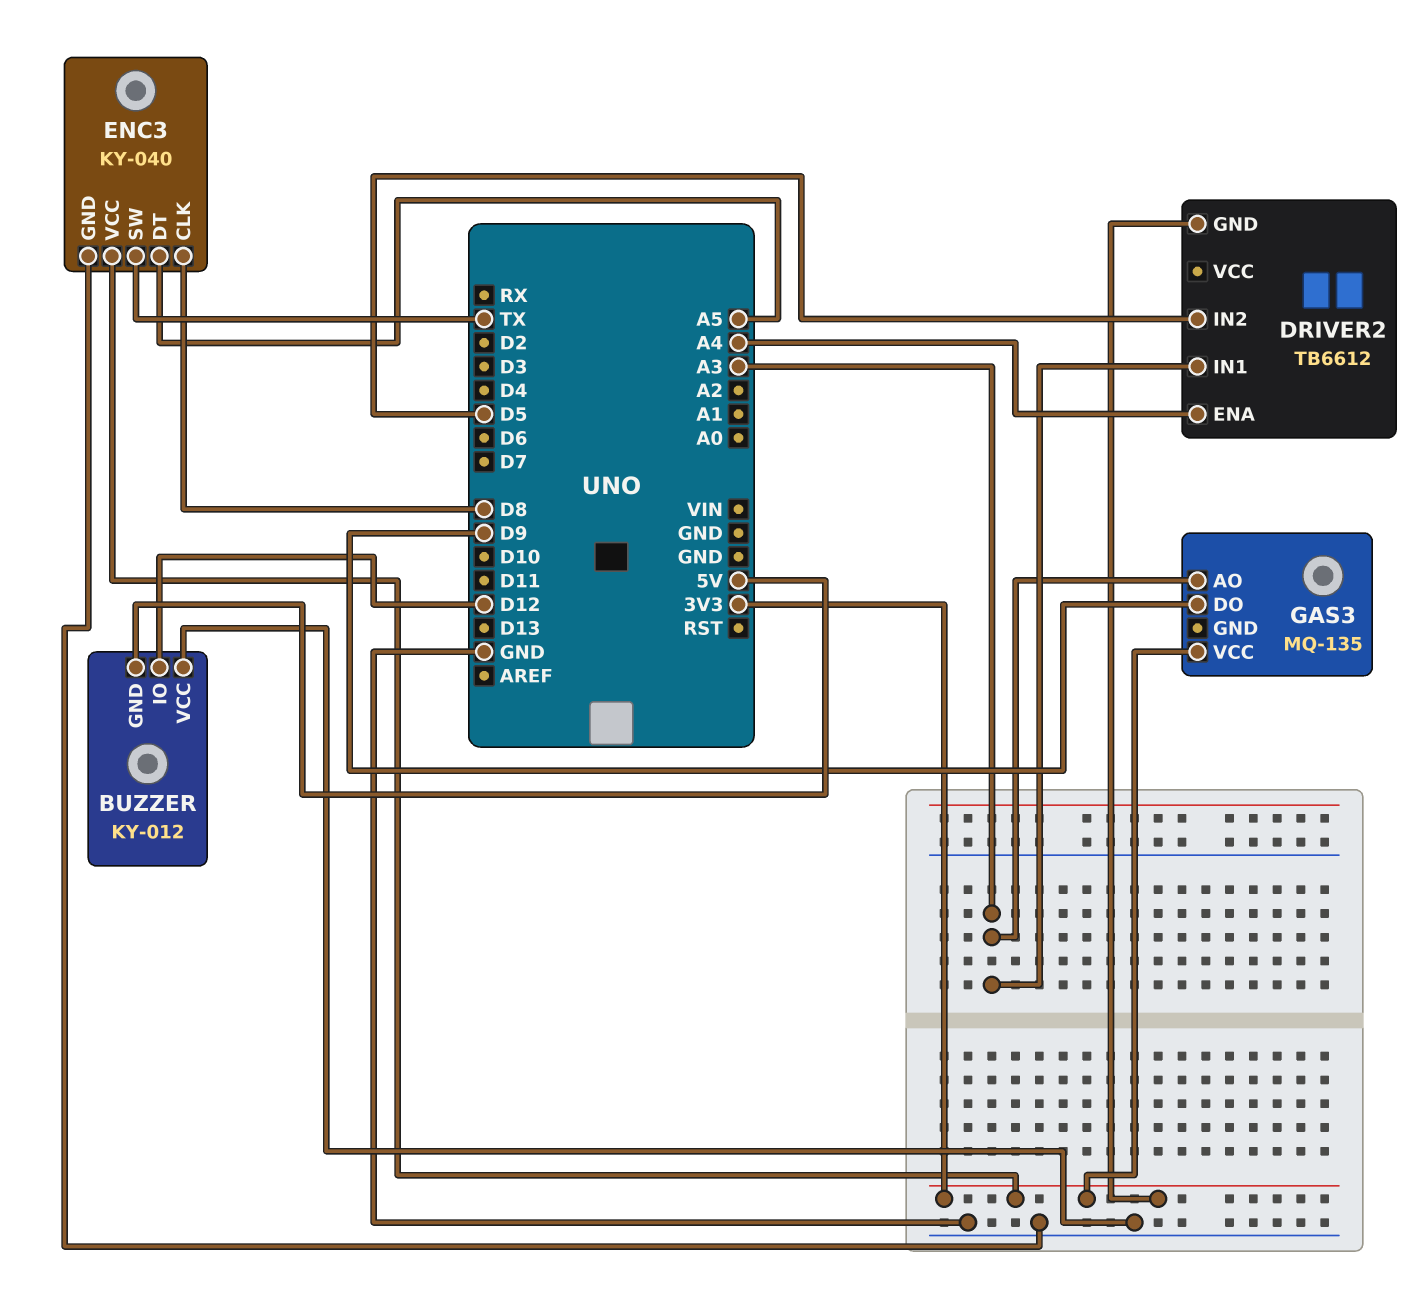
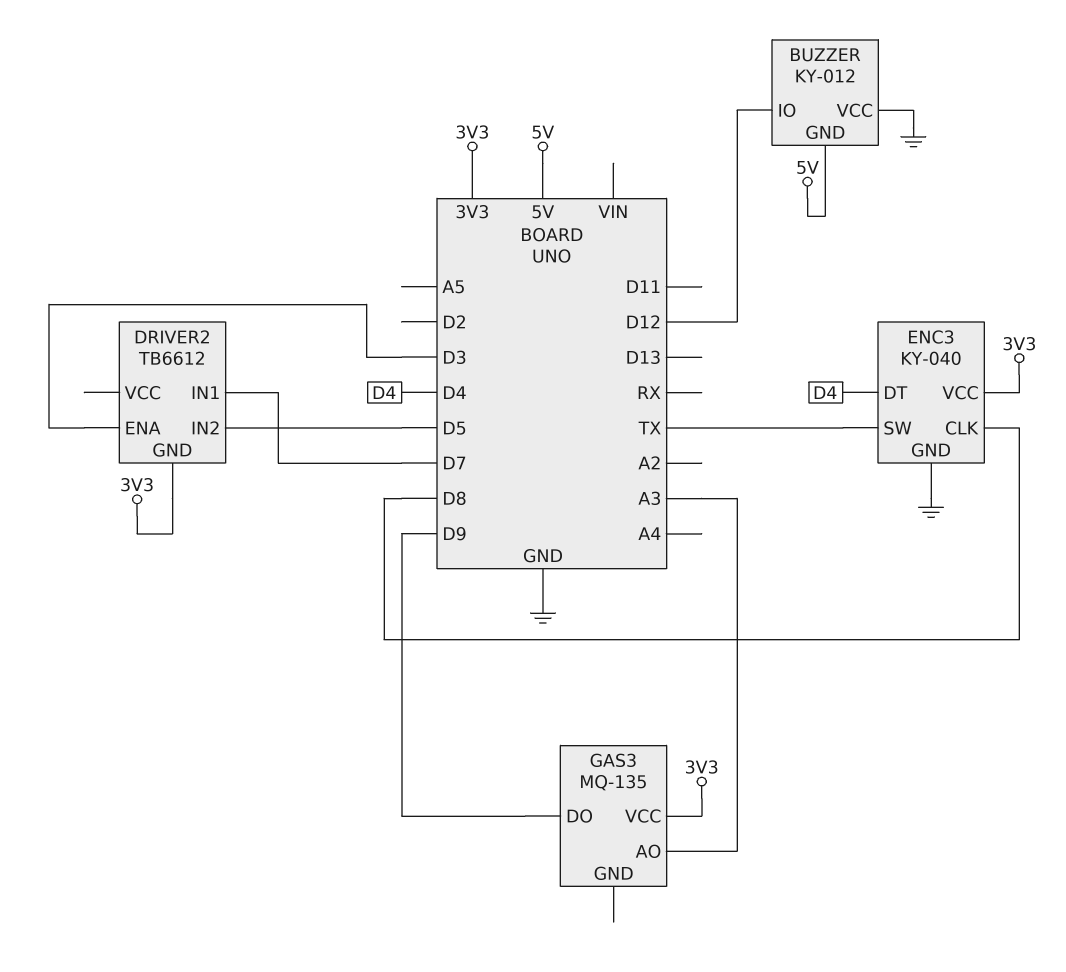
DRIVER2 pin ENA: A4 -> D3
DRIVER2 pin IN1: A3 -> D7
ENC3 pin DT: A5 -> D4

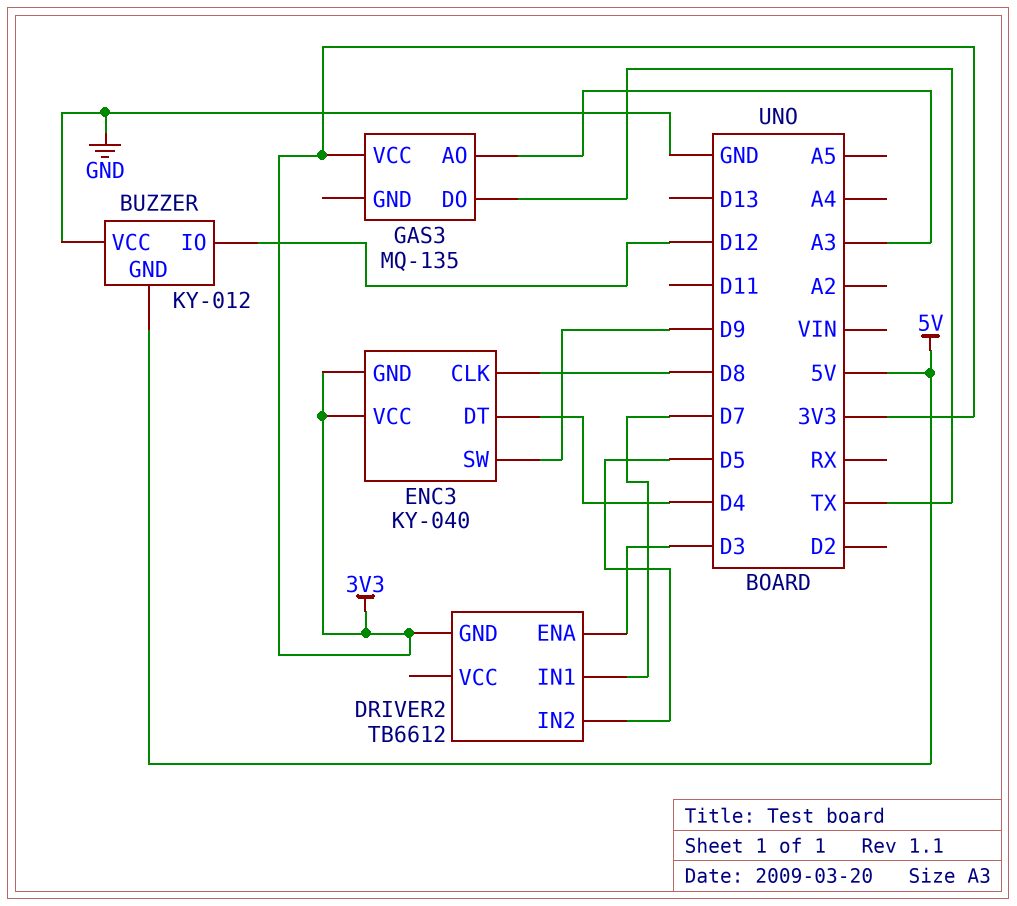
ENC3 pin GND: GND -> 3V3
ENC3 pin SW: TX -> D9
GAS3 pin DO: D9 -> TX

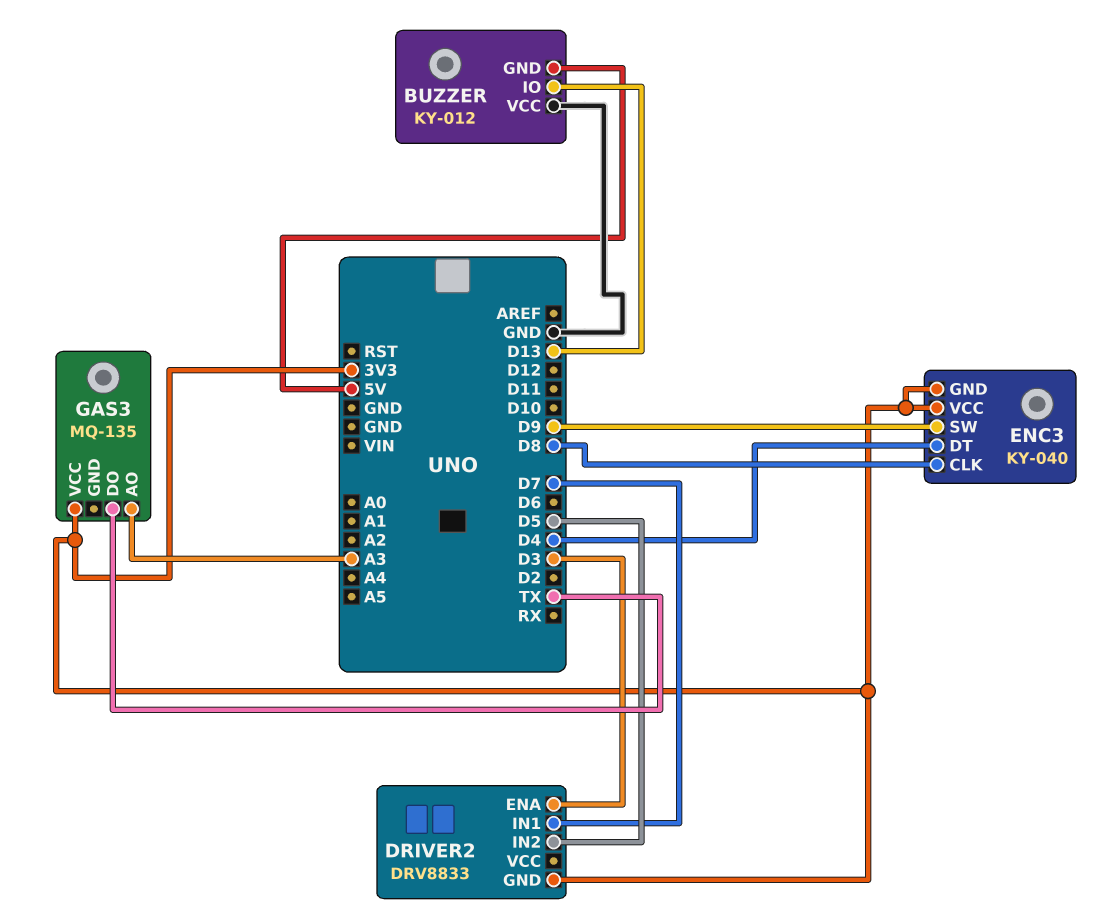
BUZZER pin IO: D12 -> D13
DRIVER2: TB6612 -> DRV8833

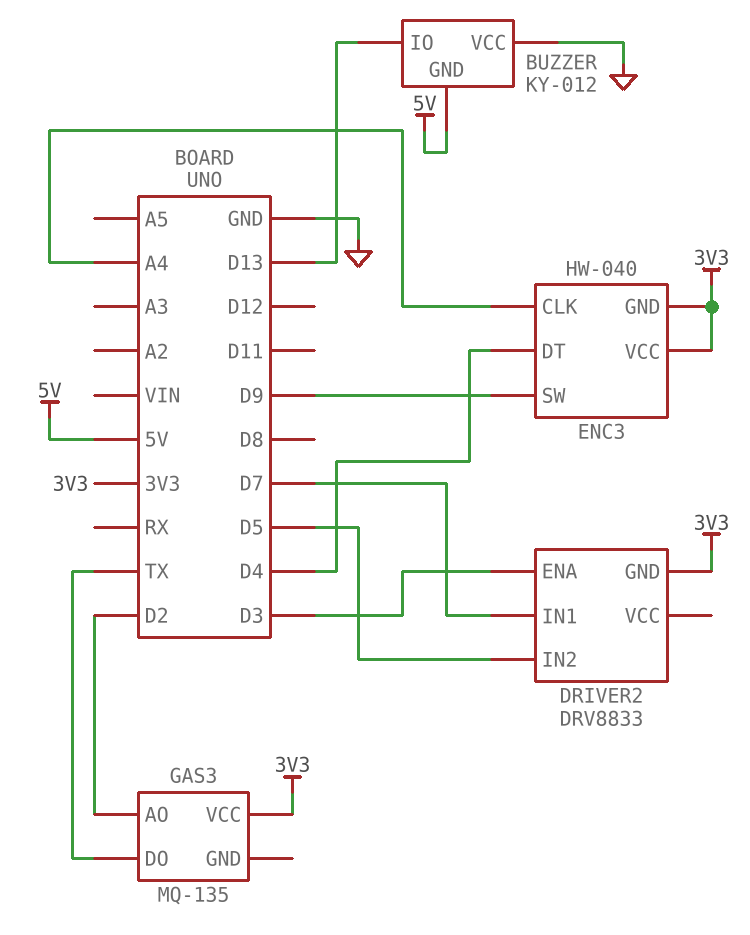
ENC3: KY-040 -> HW-040
ENC3 pin CLK: D8 -> A4
GAS3 pin AO: A3 -> D2

